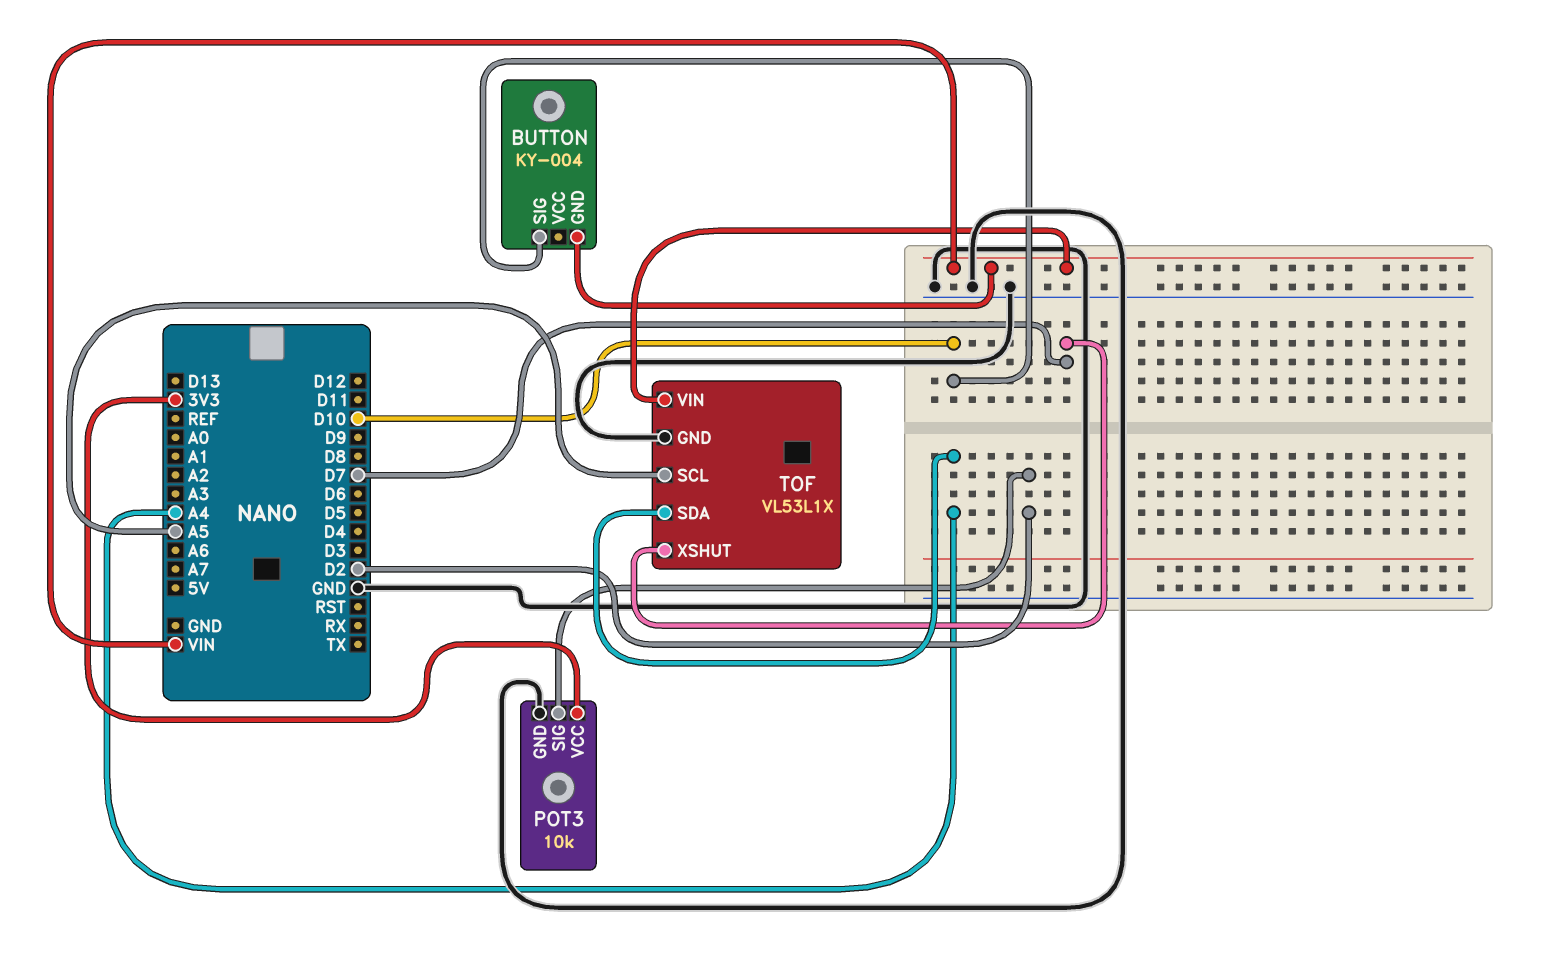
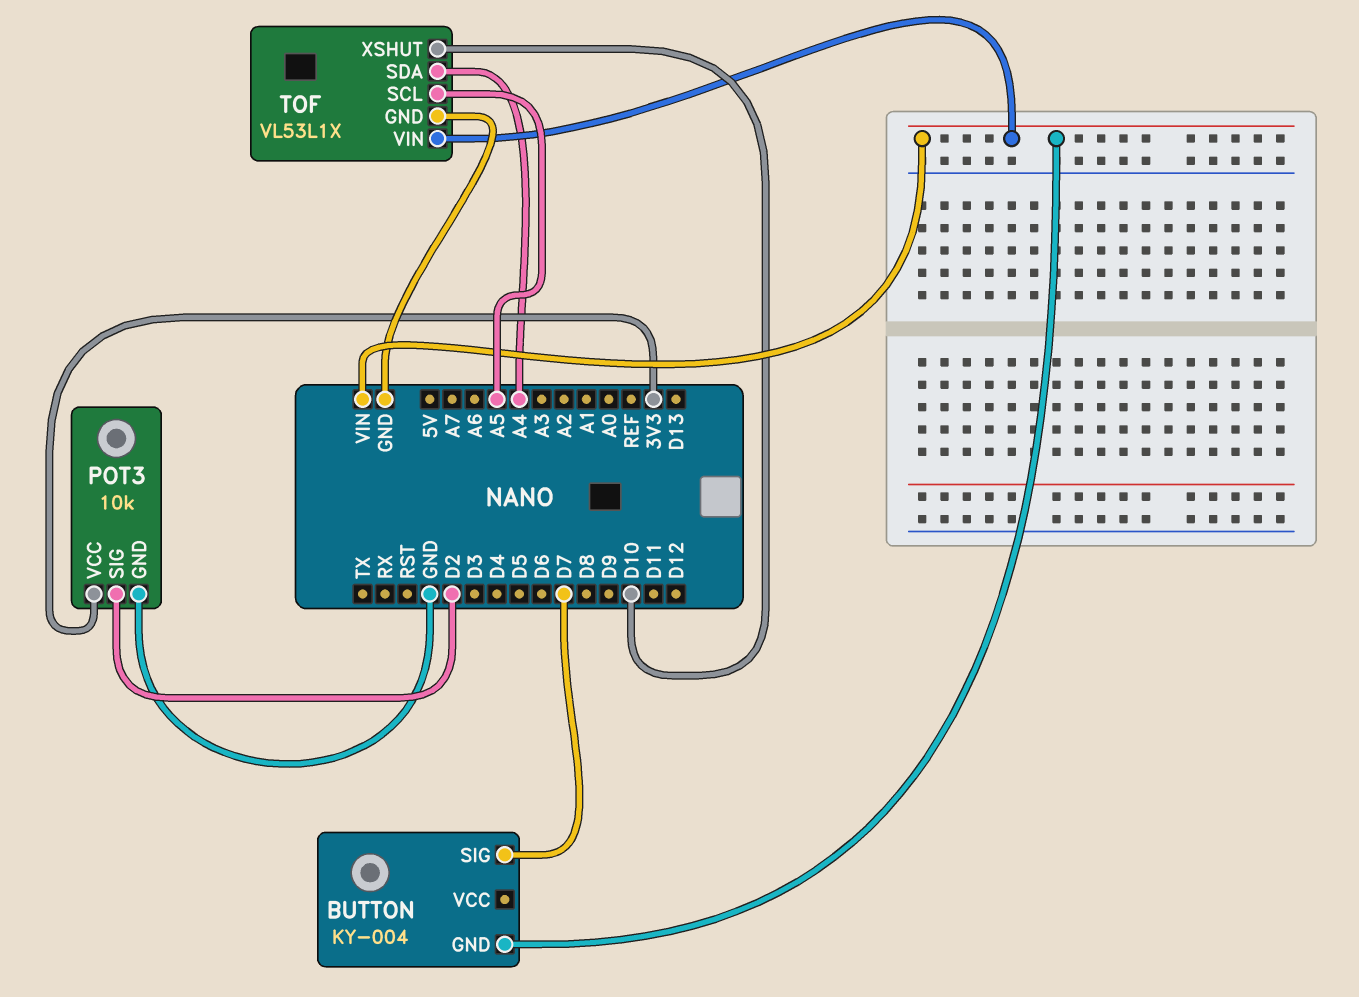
BUTTON pin SIG: D10 -> D7
TOF pin XSHUT: D7 -> D10

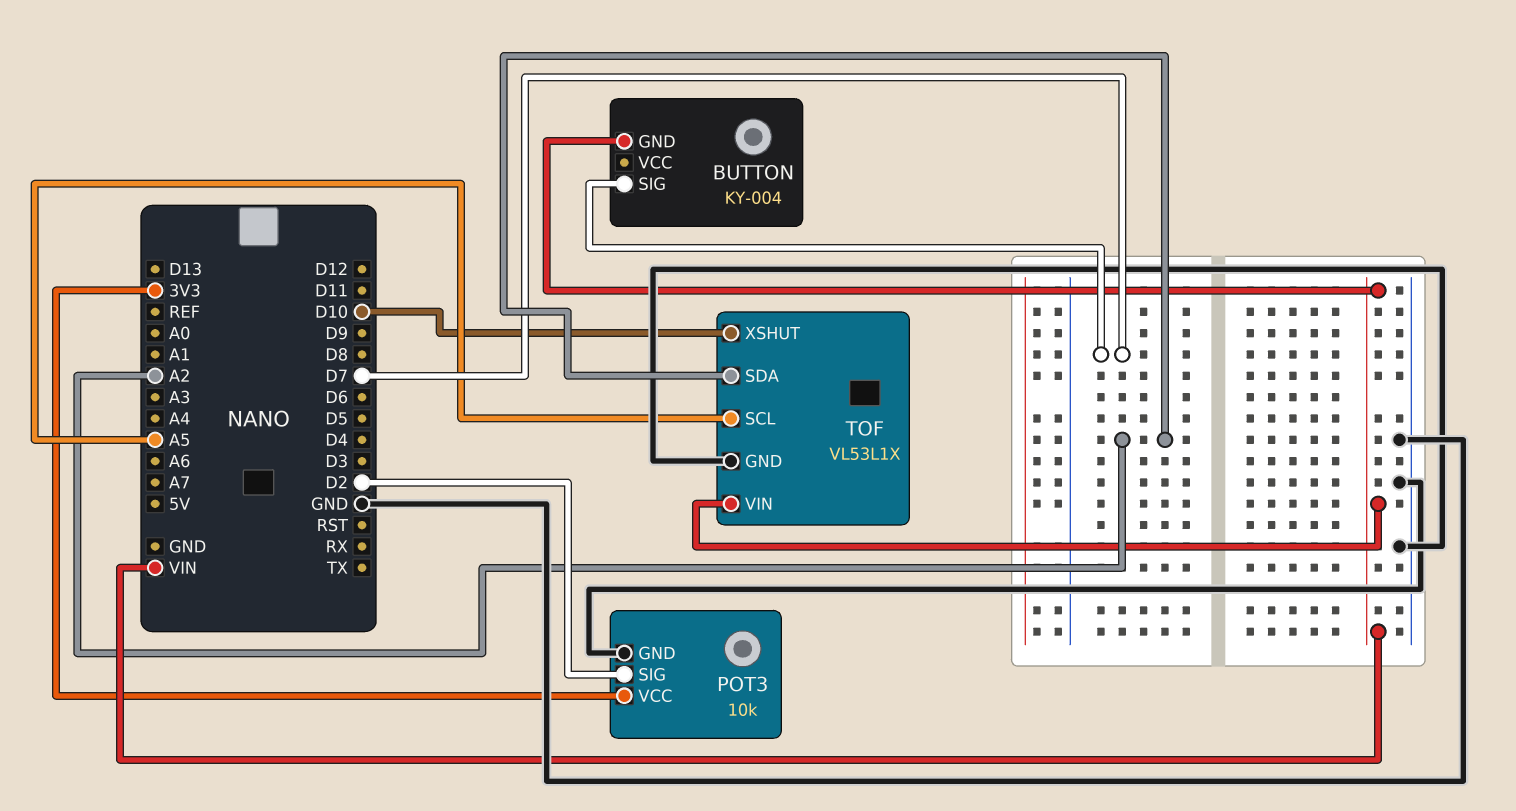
TOF pin SDA: A4 -> A2

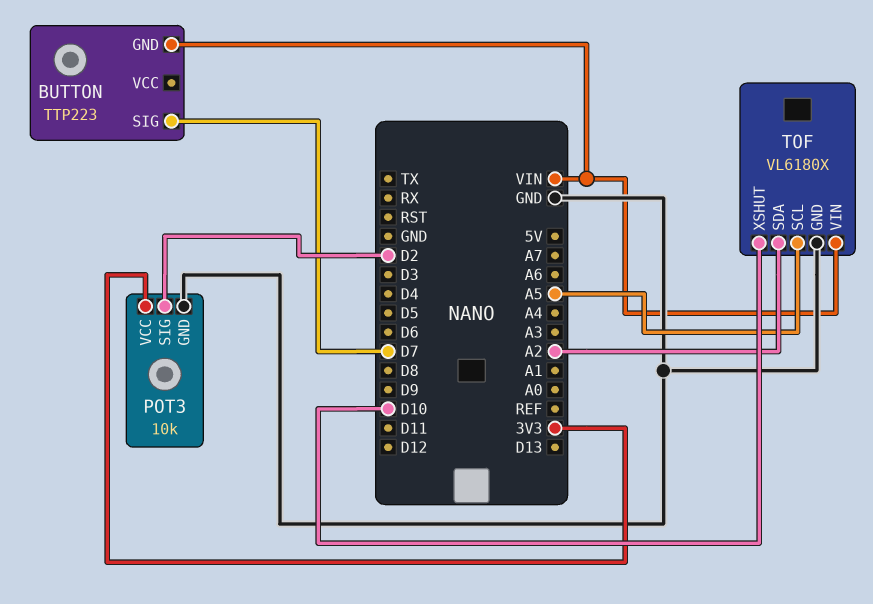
BUTTON: KY-004 -> TTP223
TOF: VL53L1X -> VL6180X

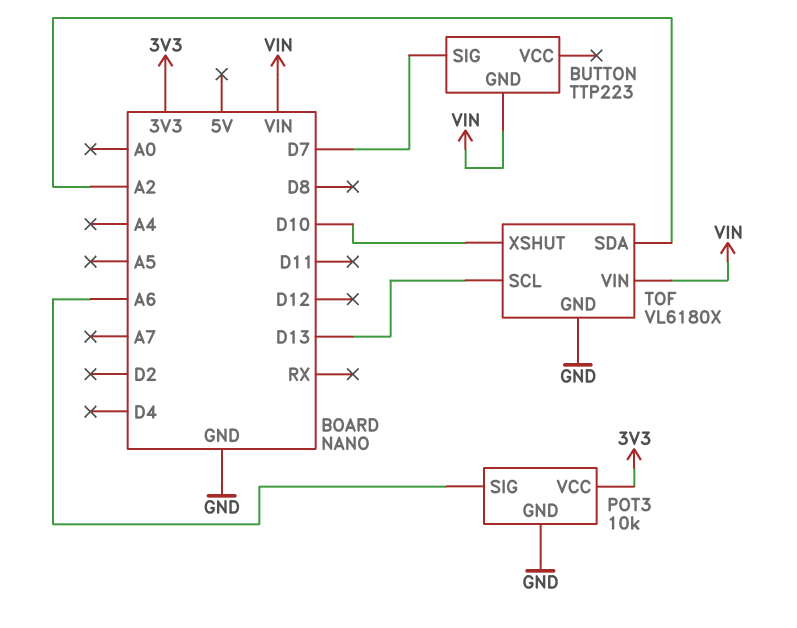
POT3 pin SIG: D2 -> A6
TOF pin SCL: A5 -> D13

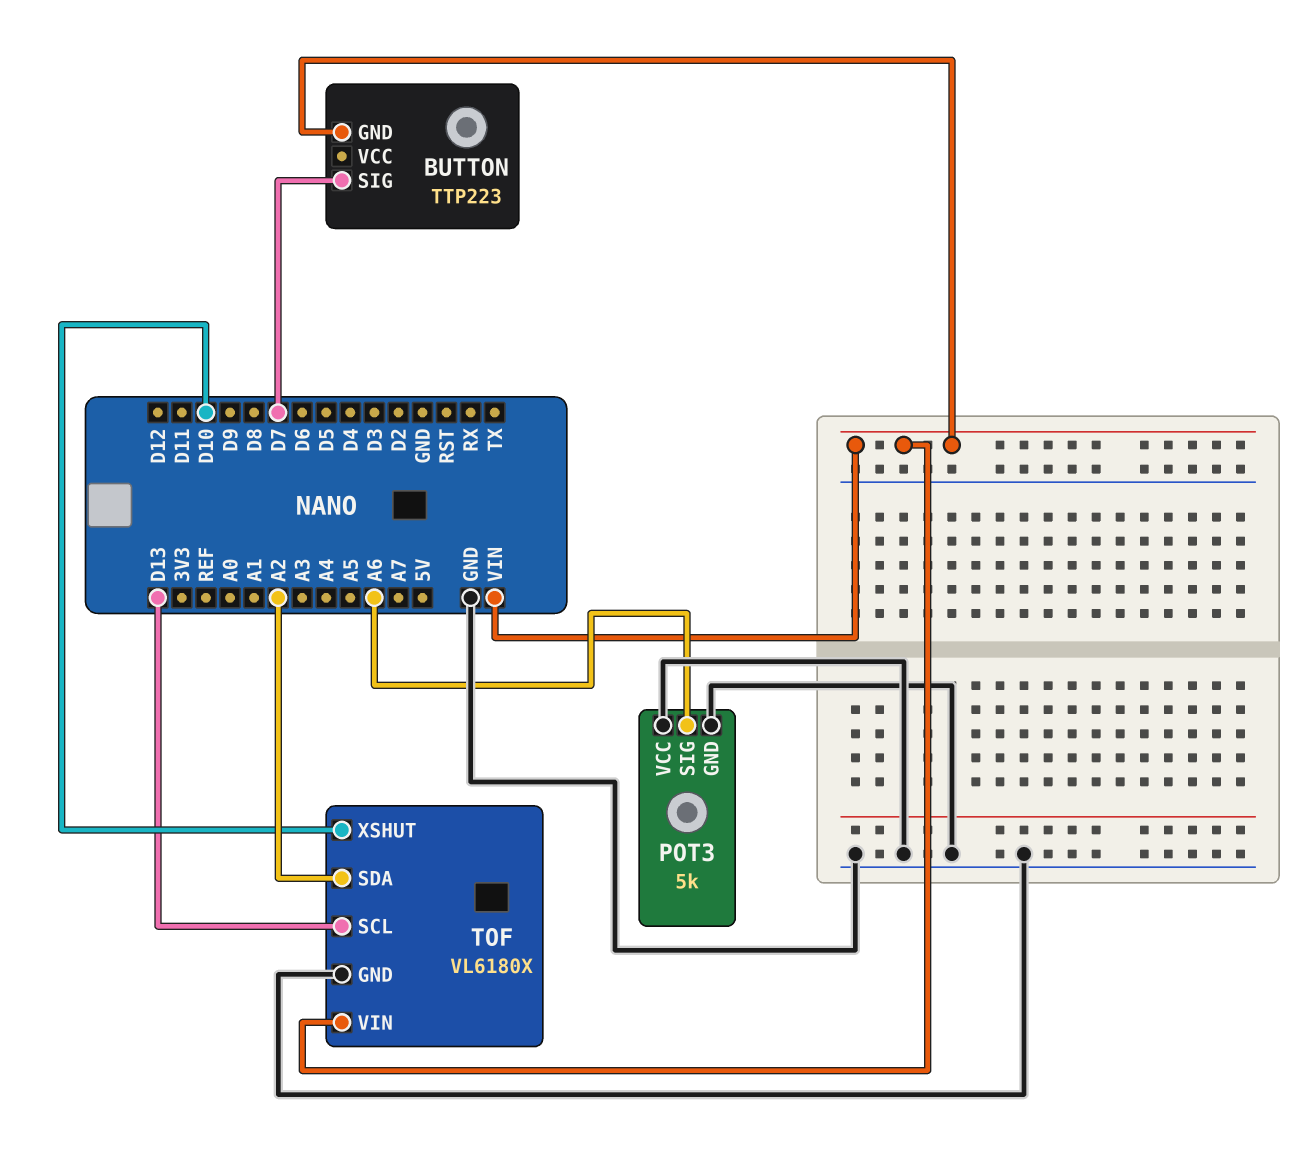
POT3: 10k -> 5k
POT3 pin VCC: 3V3 -> GND

